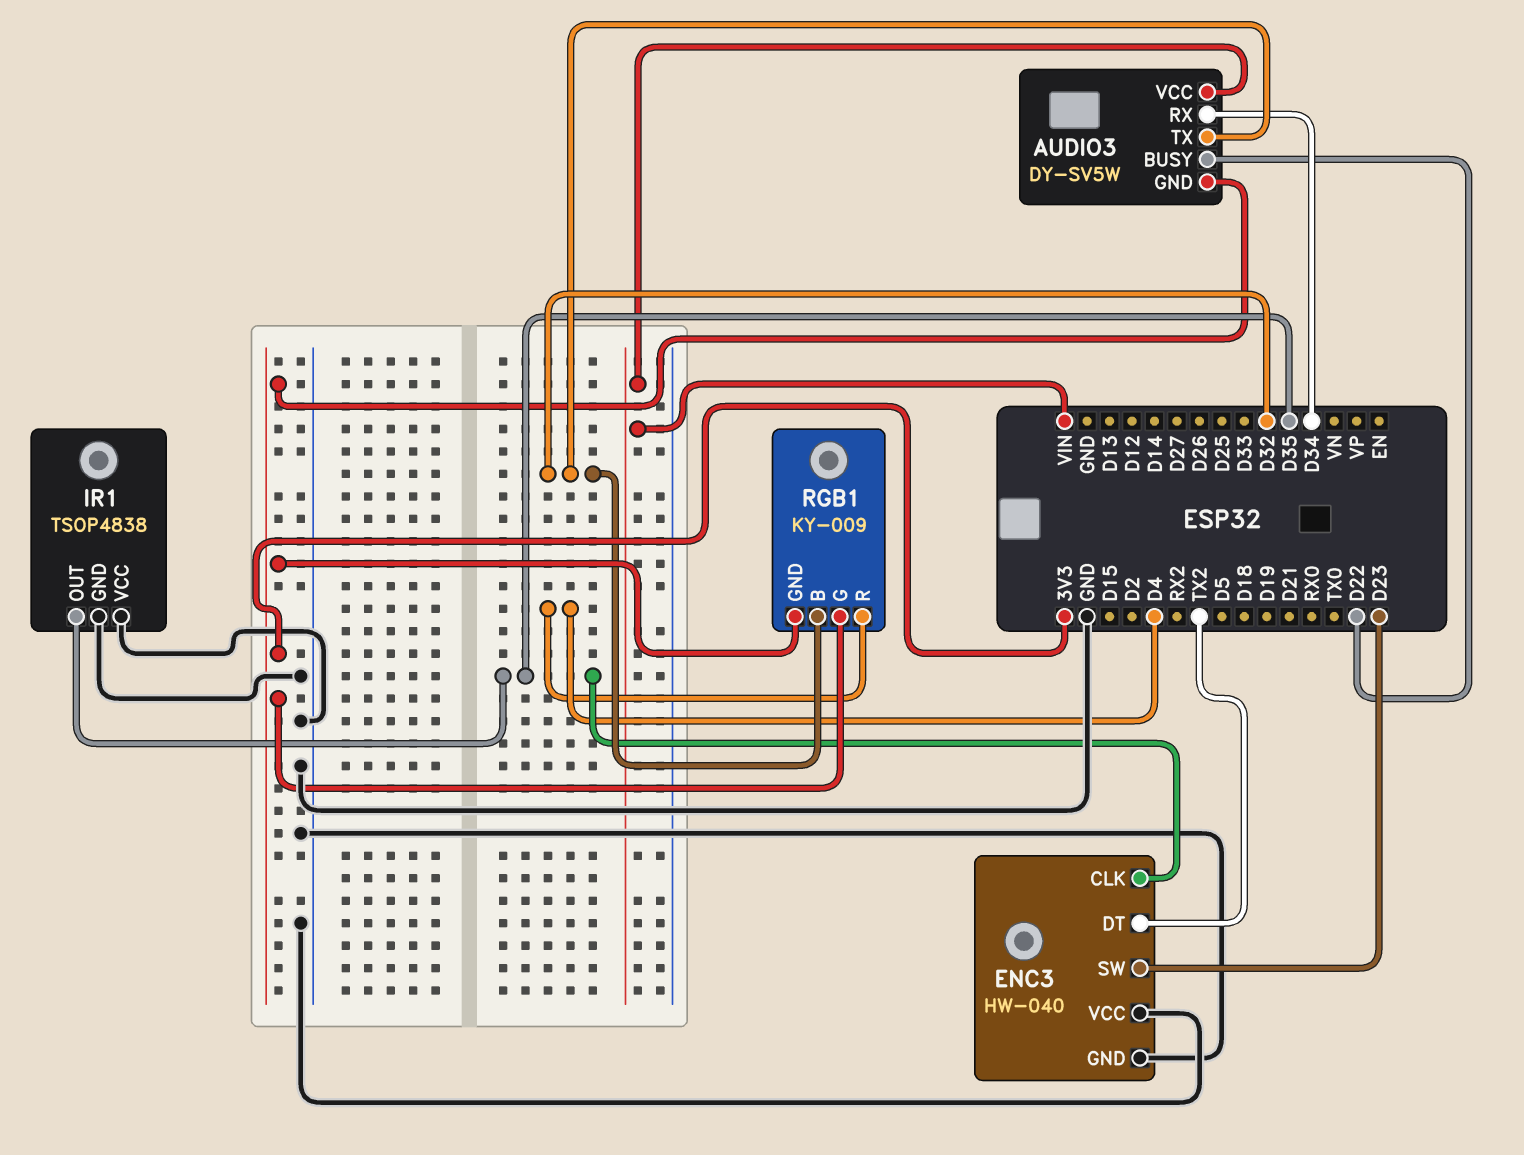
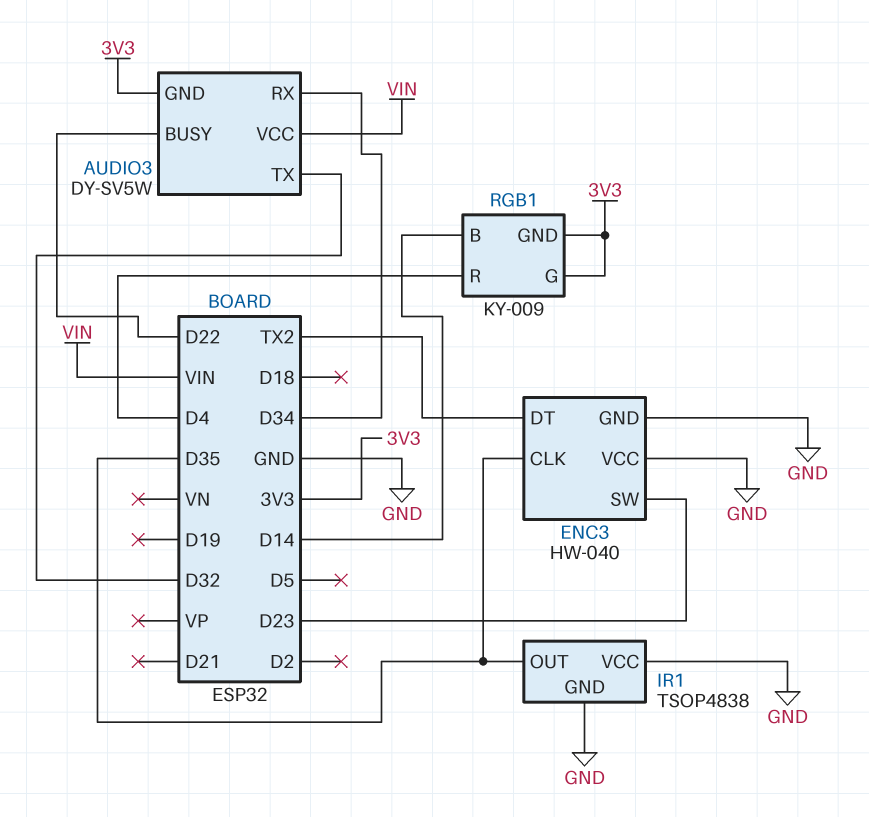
RGB1 pin B: D32 -> D14

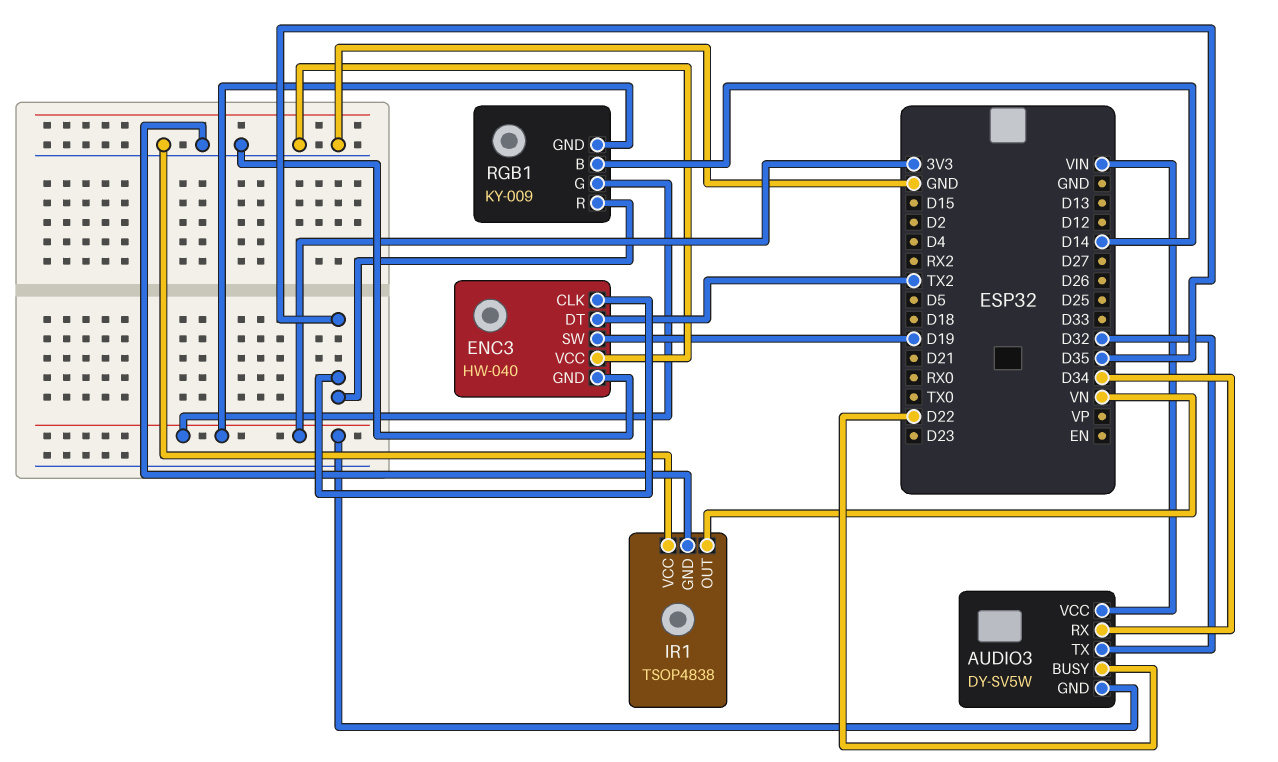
ENC3 pin SW: D23 -> D19
IR1 pin OUT: D35 -> VN
RGB1 pin R: D4 -> D35

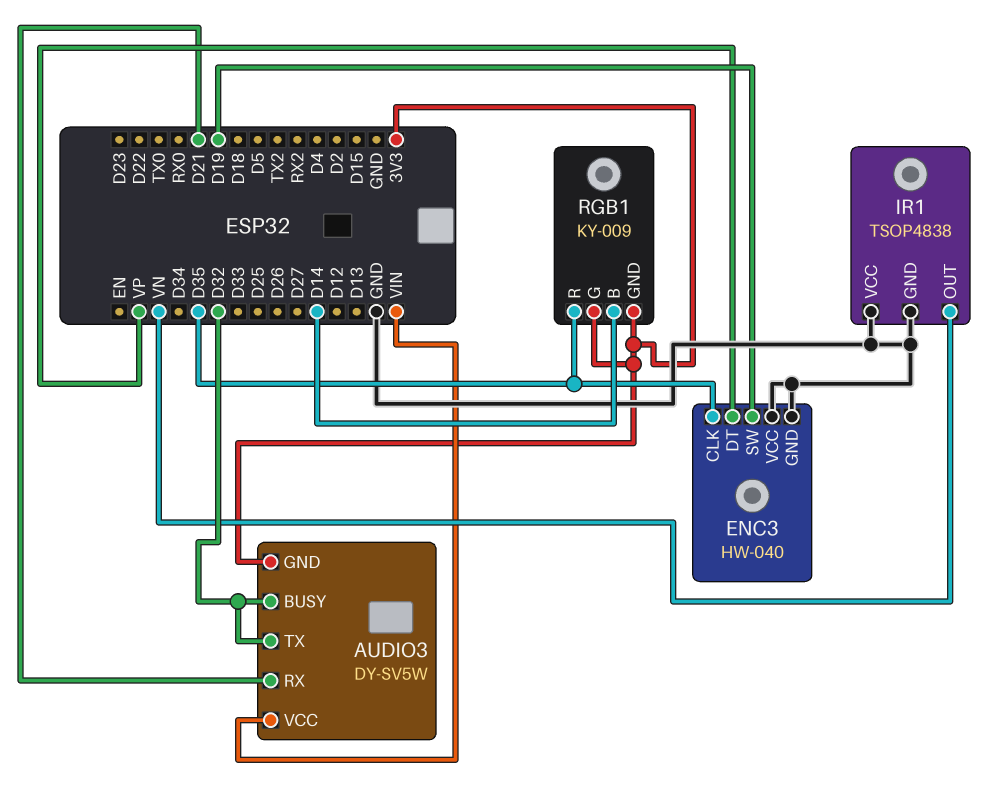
AUDIO3 pin BUSY: D22 -> D32
AUDIO3 pin RX: D34 -> D21
ENC3 pin DT: TX2 -> VP

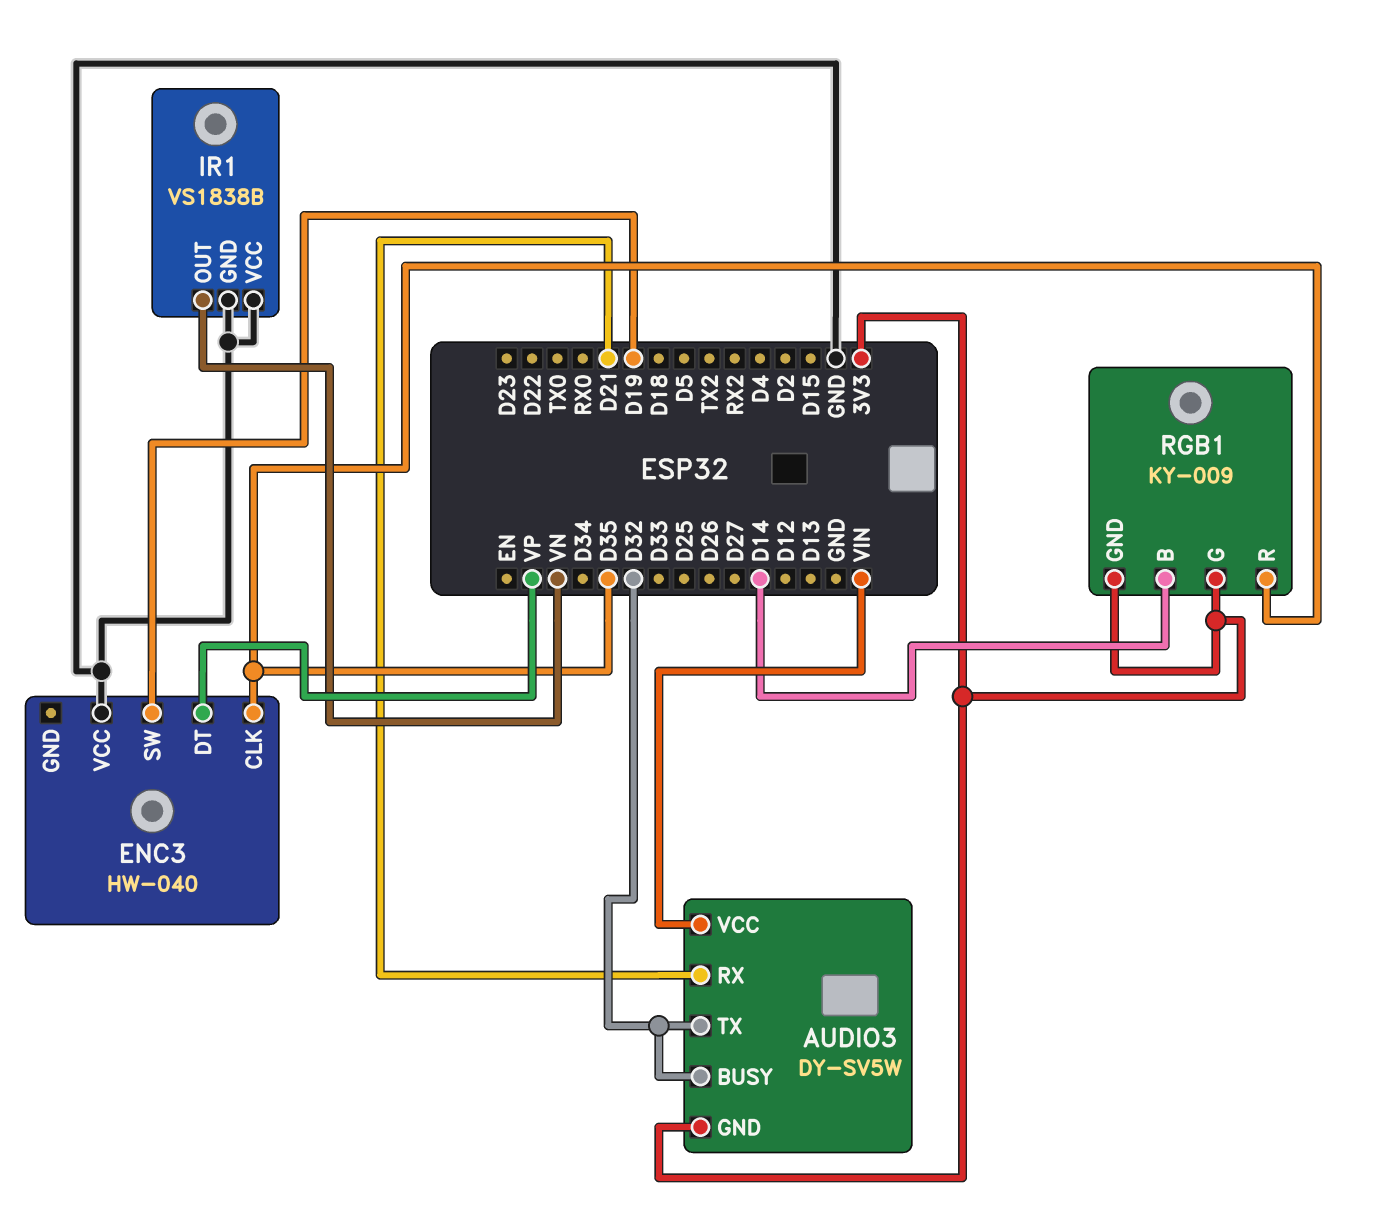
ENC3 pin GND: GND -> none
IR1: TSOP4838 -> VS1838B

